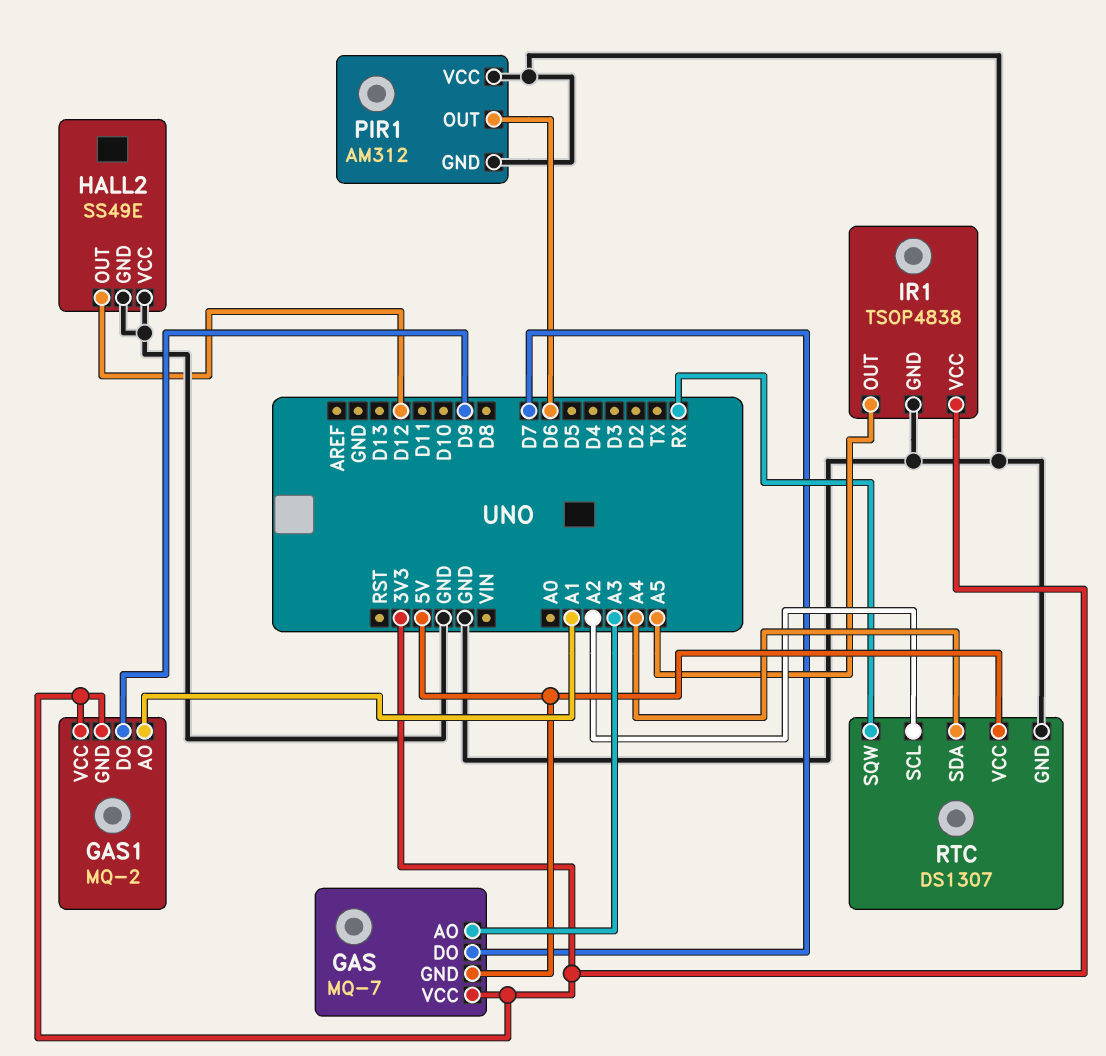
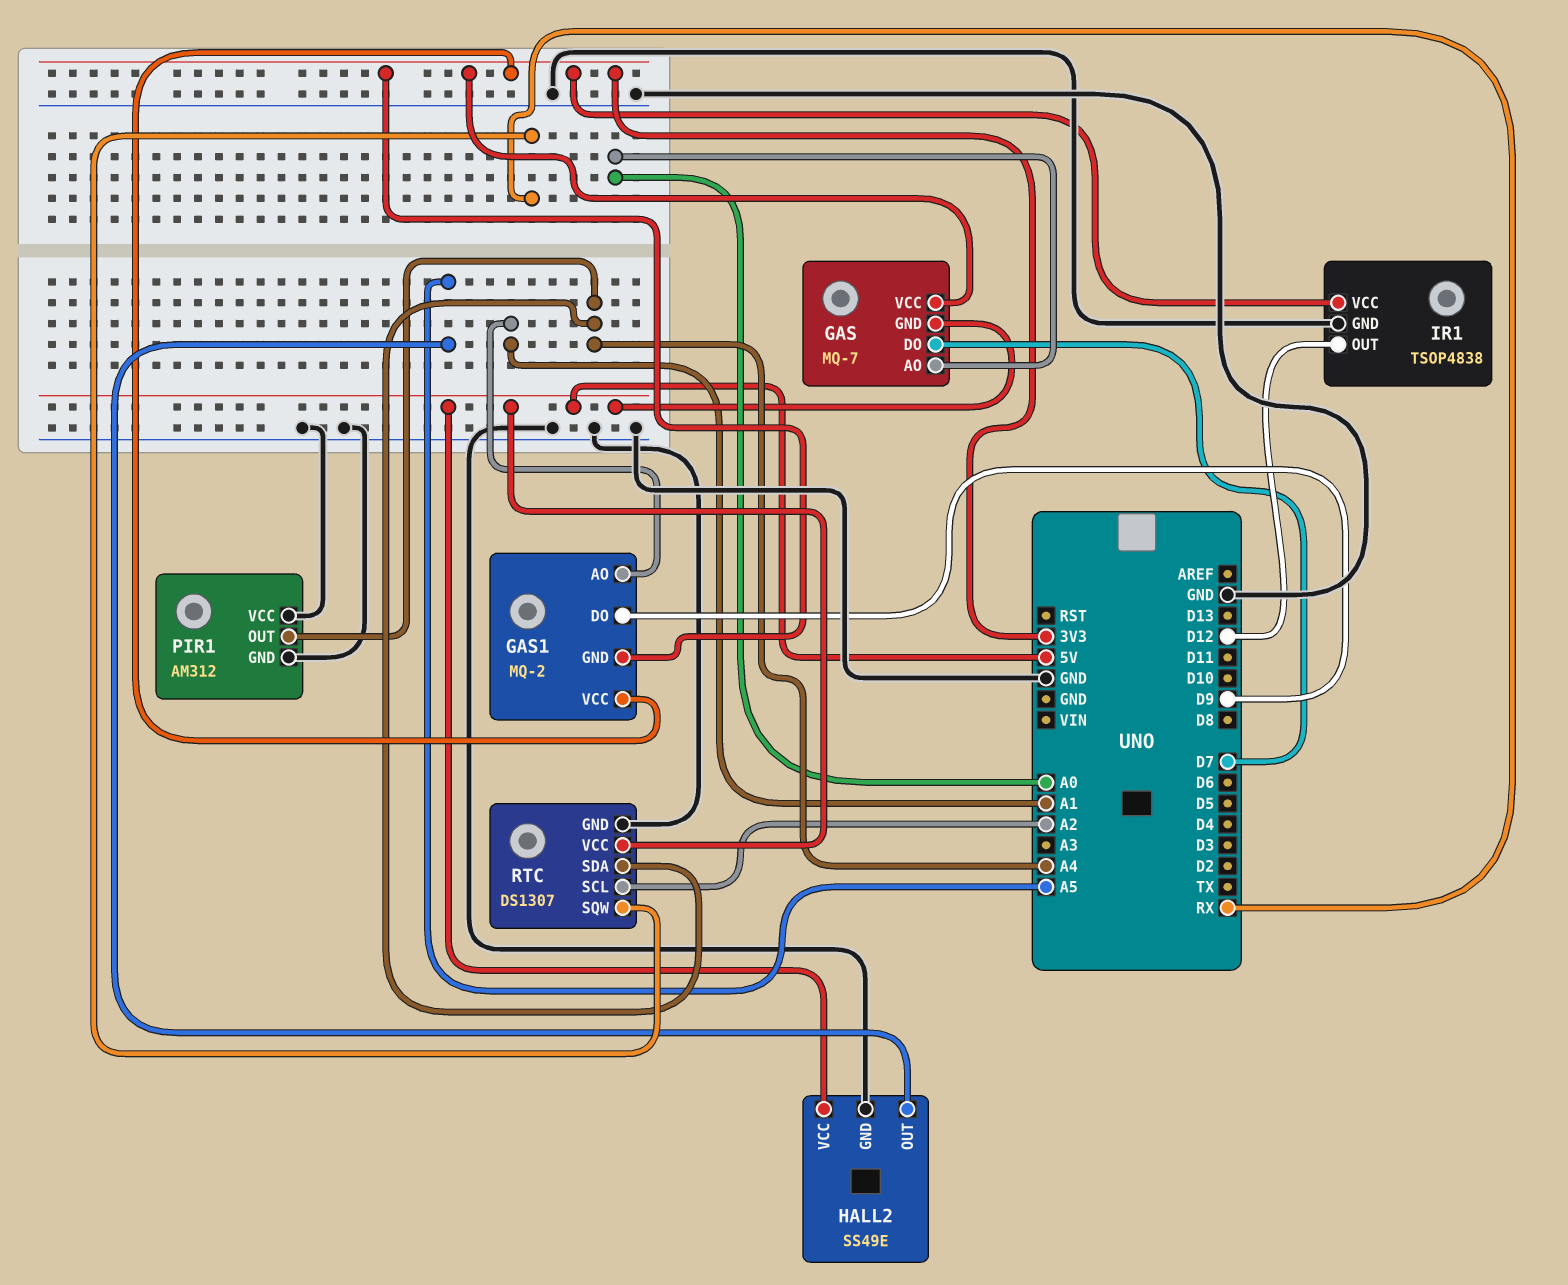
GAS pin AO: A3 -> A0
HALL2 pin OUT: D12 -> A5
HALL2 pin VCC: GND -> 5V
IR1 pin OUT: A5 -> D12
PIR1 pin OUT: D6 -> A4

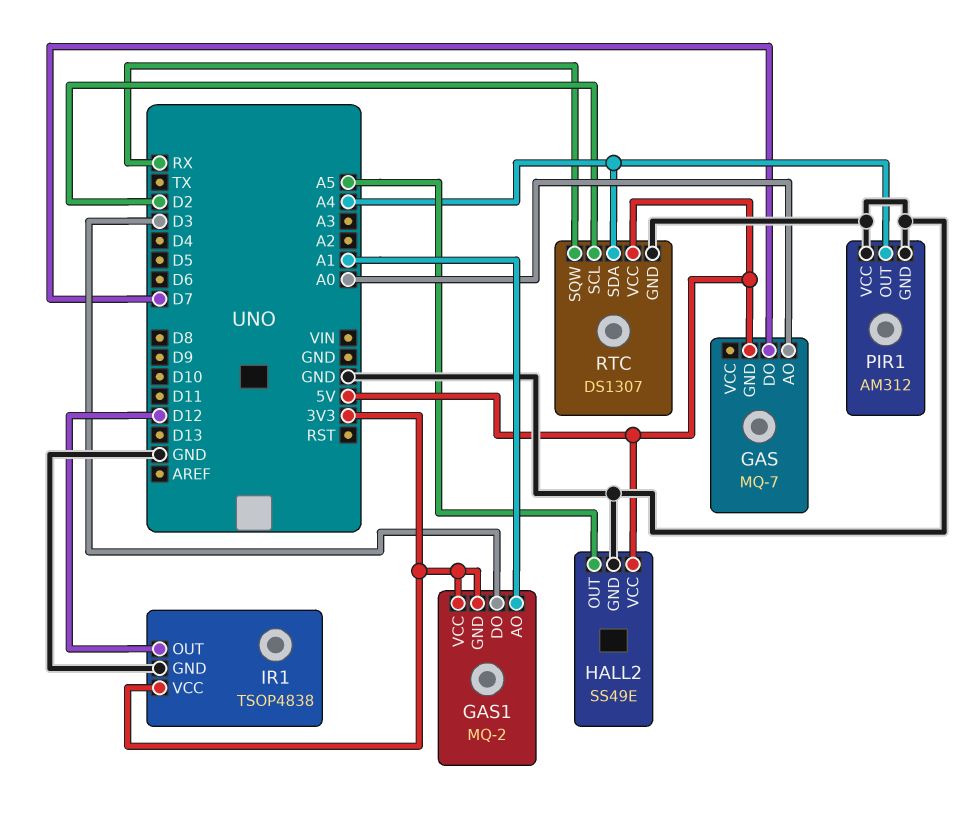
GAS pin VCC: 3V3 -> none
GAS1 pin DO: D9 -> D3
RTC pin SCL: A2 -> D2

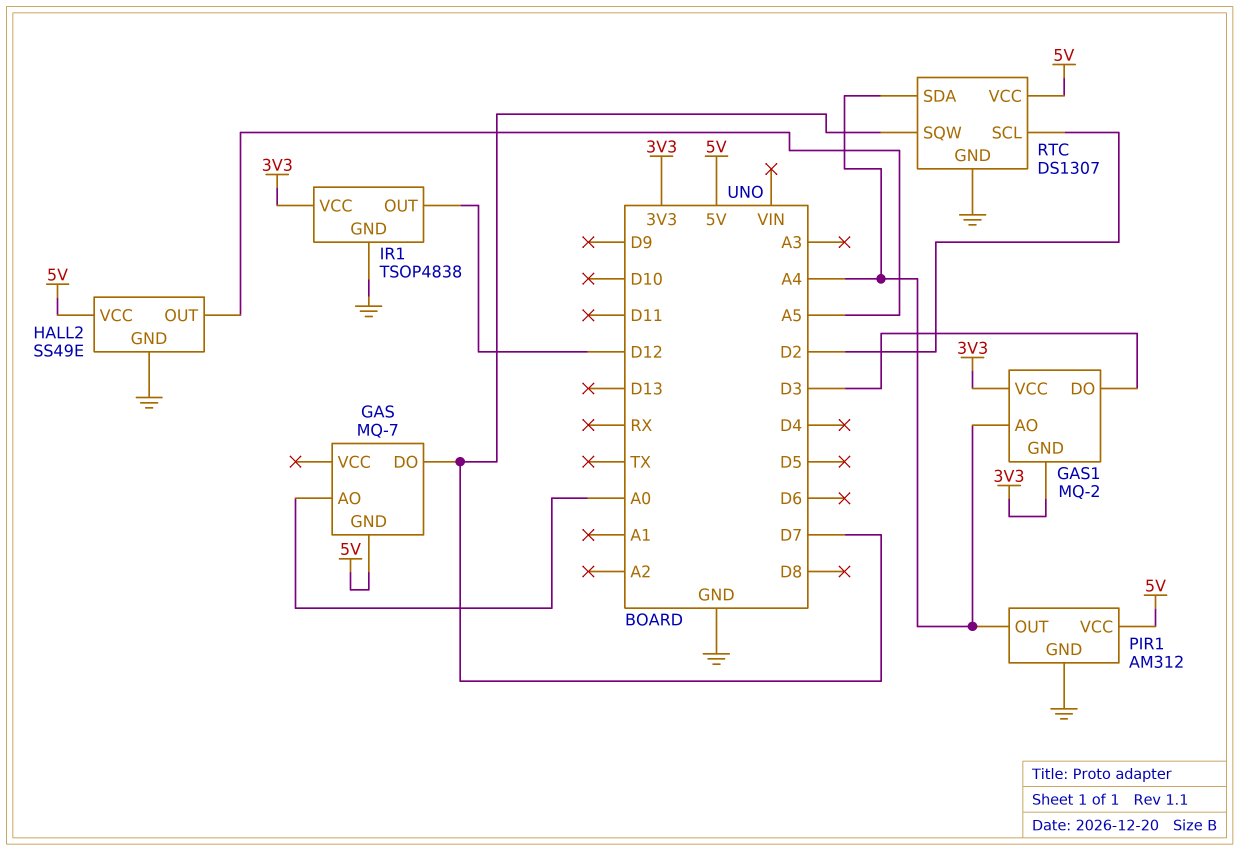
GAS1 pin AO: A1 -> A4
PIR1 pin VCC: GND -> 5V
RTC pin SQW: RX -> D7

